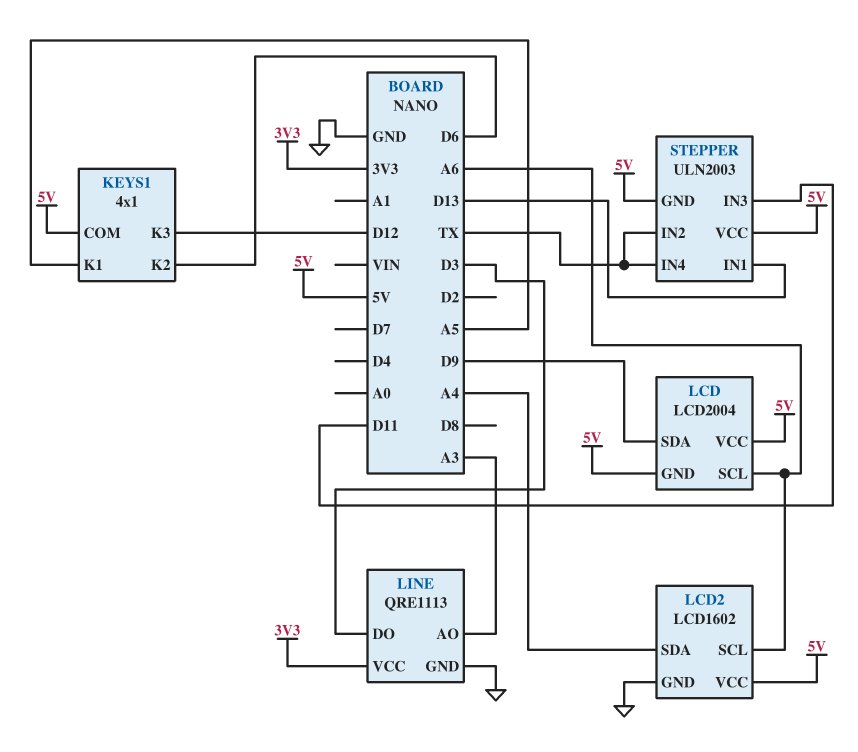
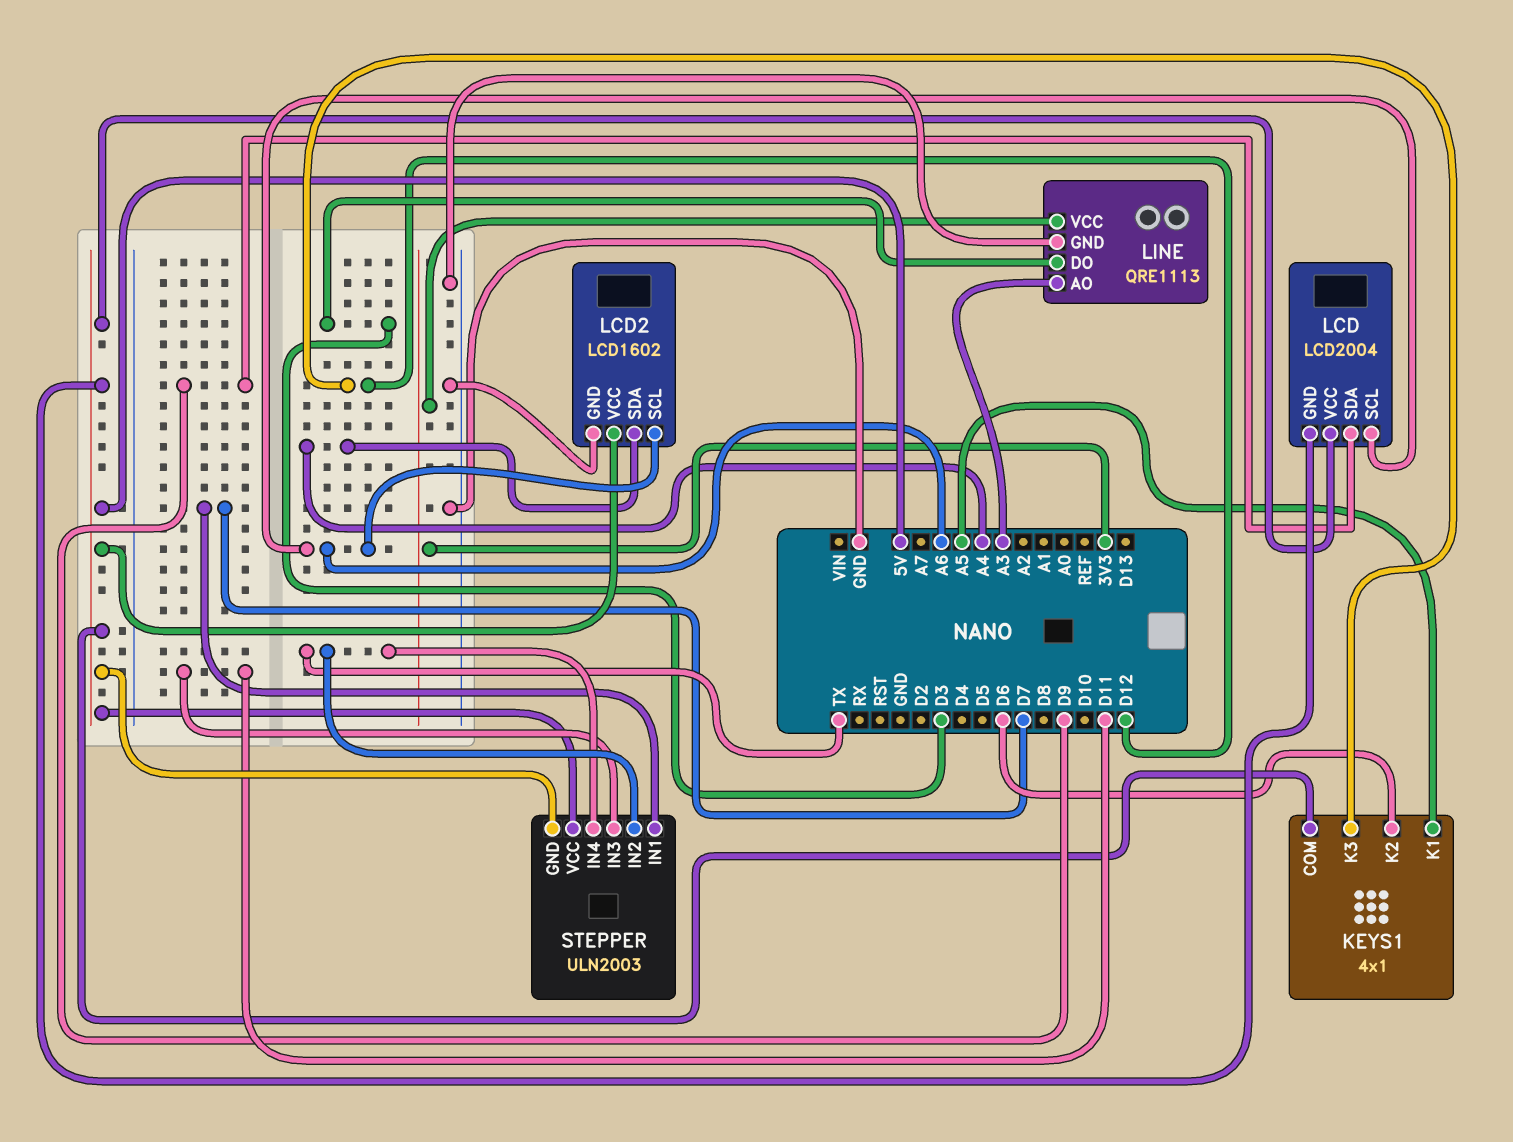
STEPPER pin IN1: D13 -> D7

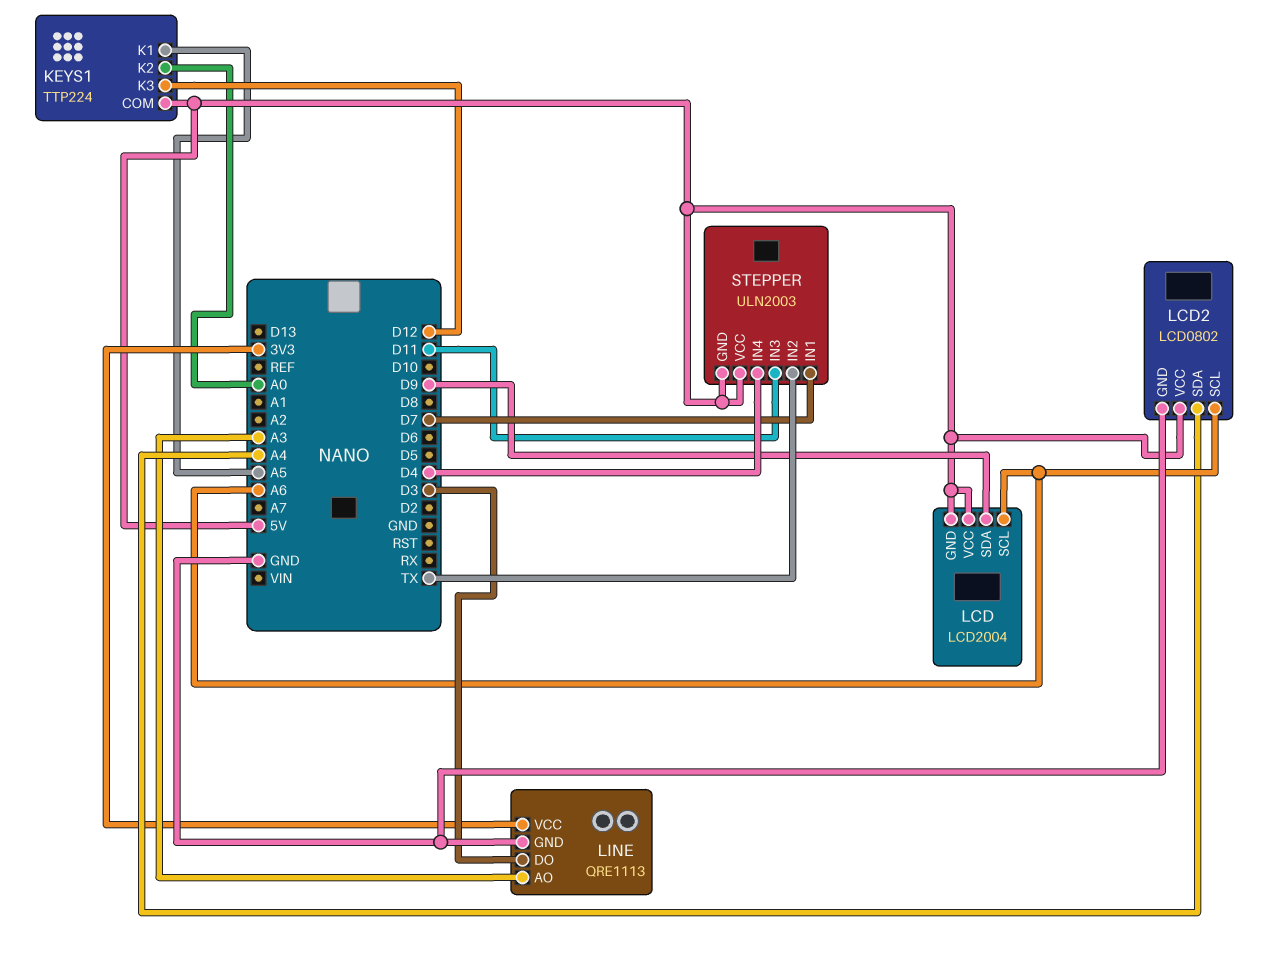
KEYS1: 4x1 -> TTP224
KEYS1 pin K2: D6 -> A0
LCD2: LCD1602 -> LCD0802
STEPPER pin IN4: TX -> D4

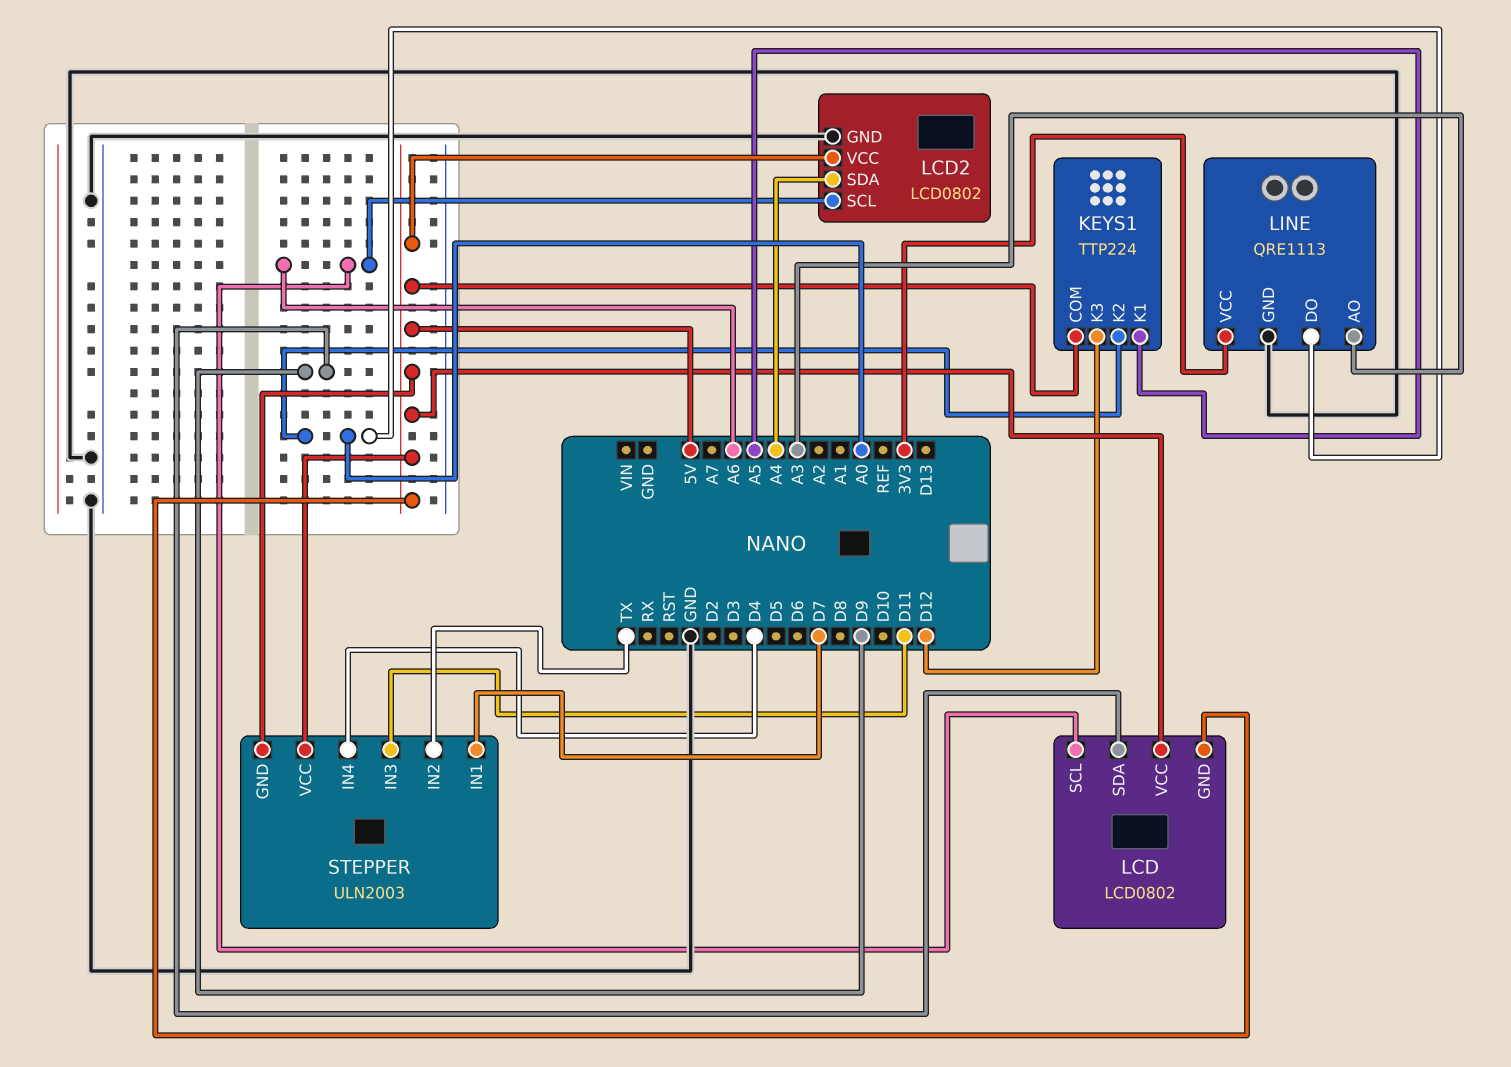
LCD: LCD2004 -> LCD0802
LINE pin DO: D3 -> A0

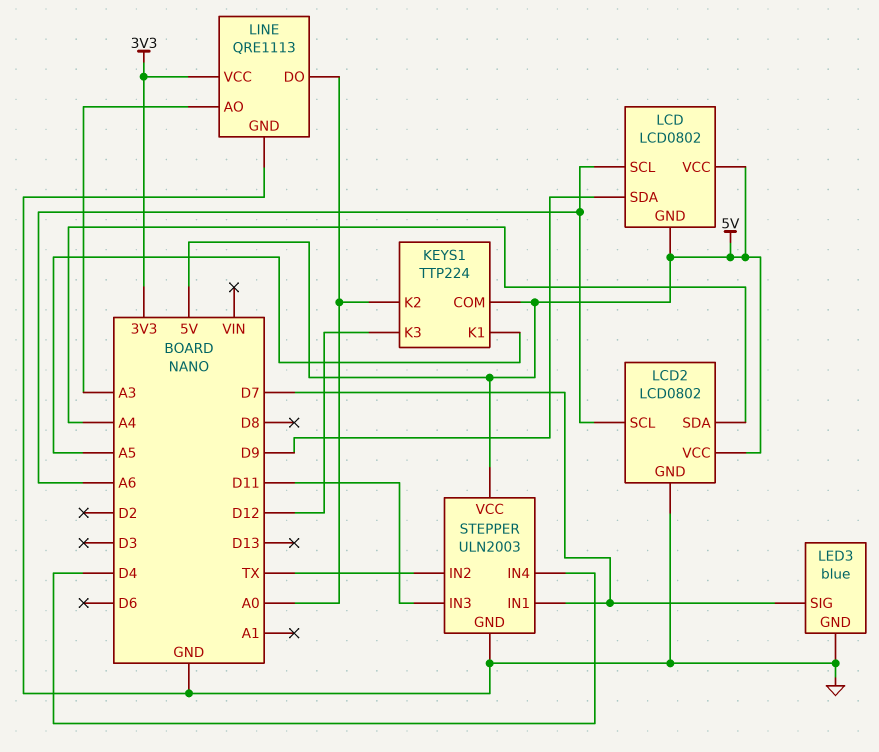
LED3: none -> blue
LED3 pin GND: none -> GND
LED3 pin SIG: none -> D7
STEPPER pin GND: 5V -> GND

